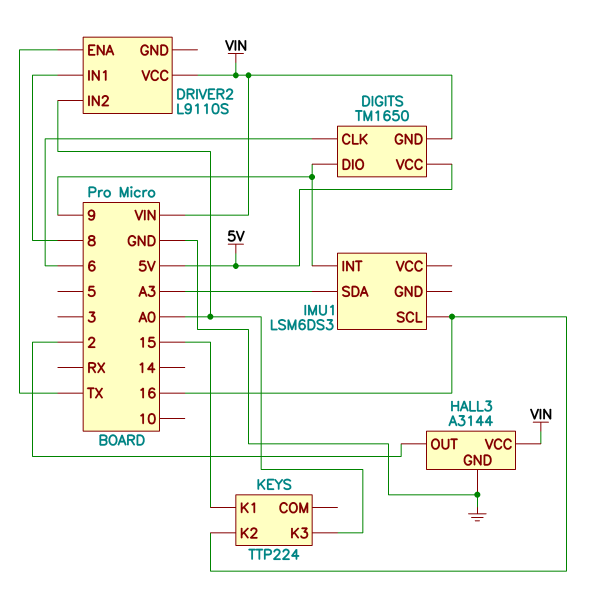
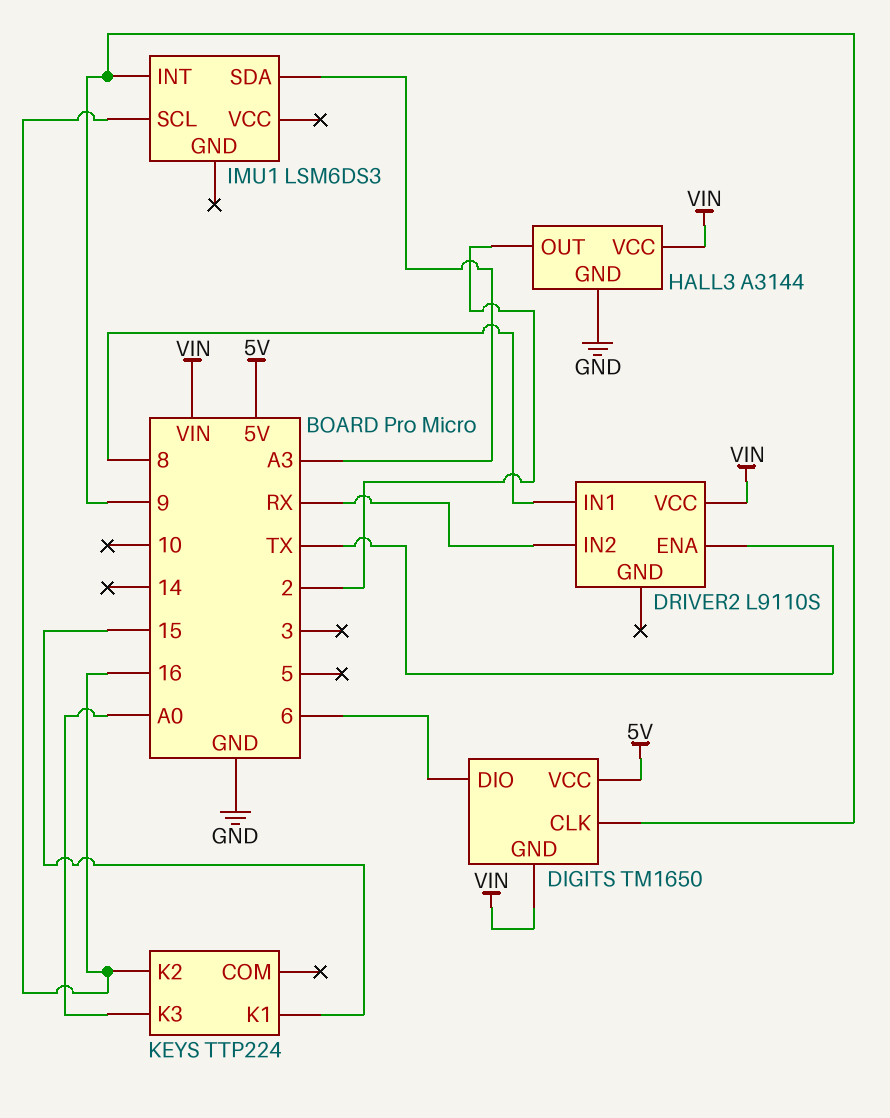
DIGITS pin CLK: 6 -> 9
DIGITS pin DIO: 9 -> 6
DRIVER2 pin IN2: A0 -> RX

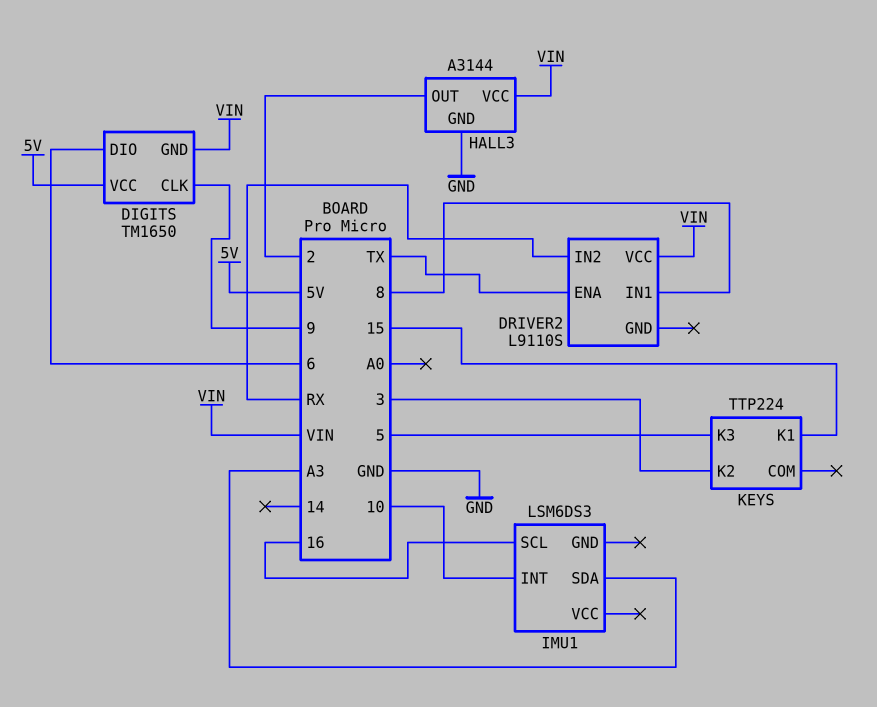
IMU1 pin INT: 9 -> 10
KEYS pin K2: 16 -> 3
KEYS pin K3: A0 -> 5

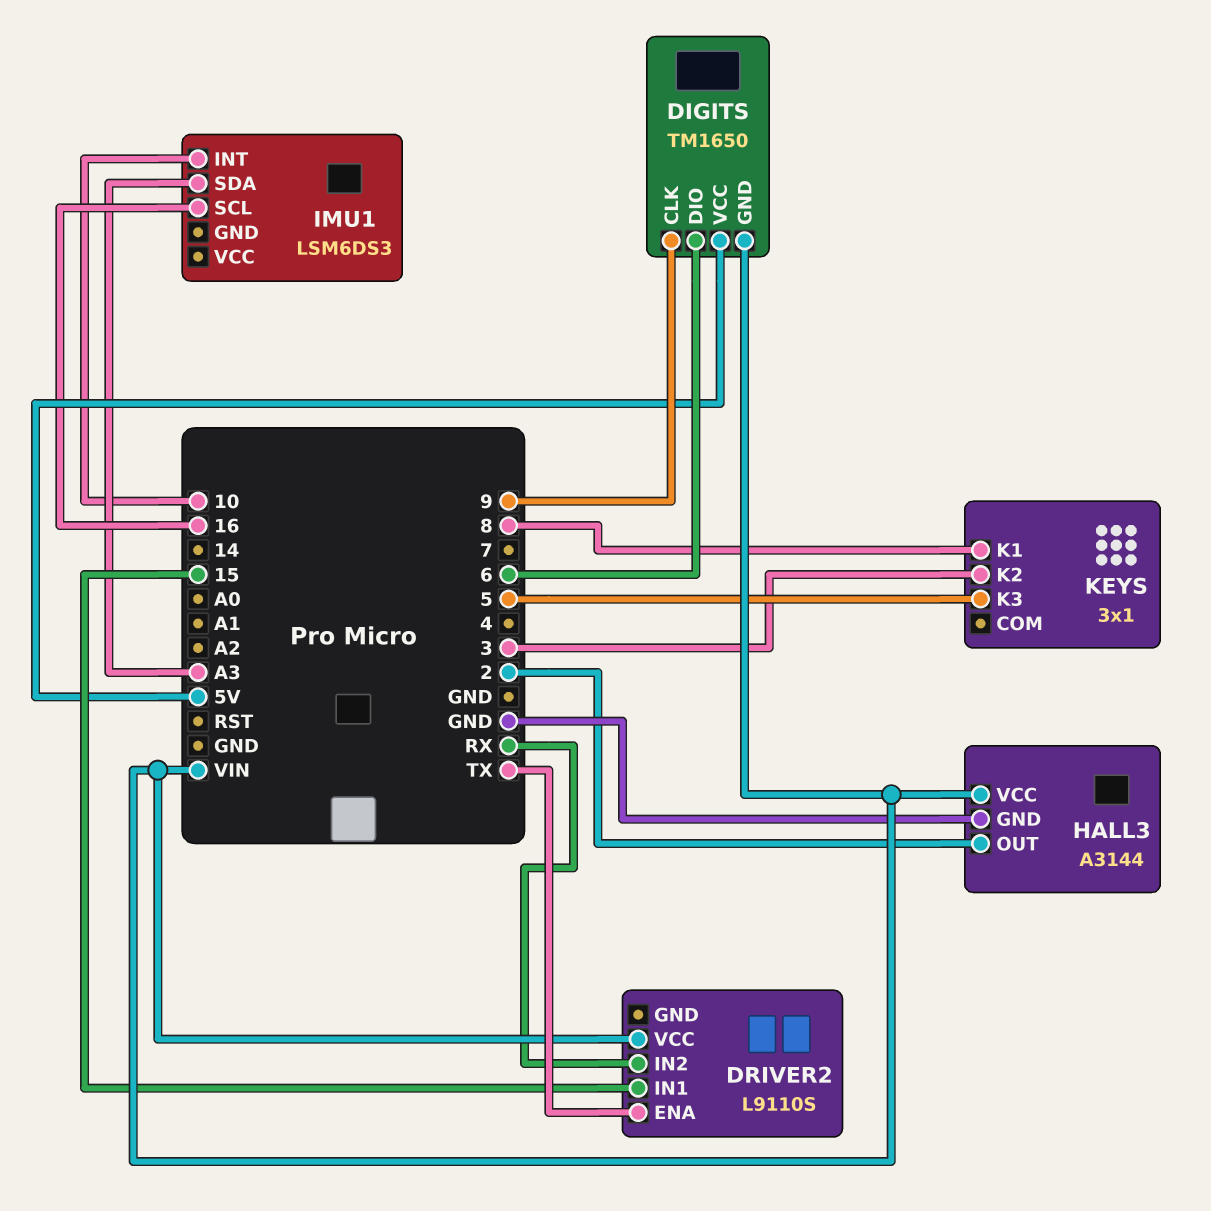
DRIVER2 pin IN1: 8 -> 15
KEYS: TTP224 -> 3x1
KEYS pin K1: 15 -> 8

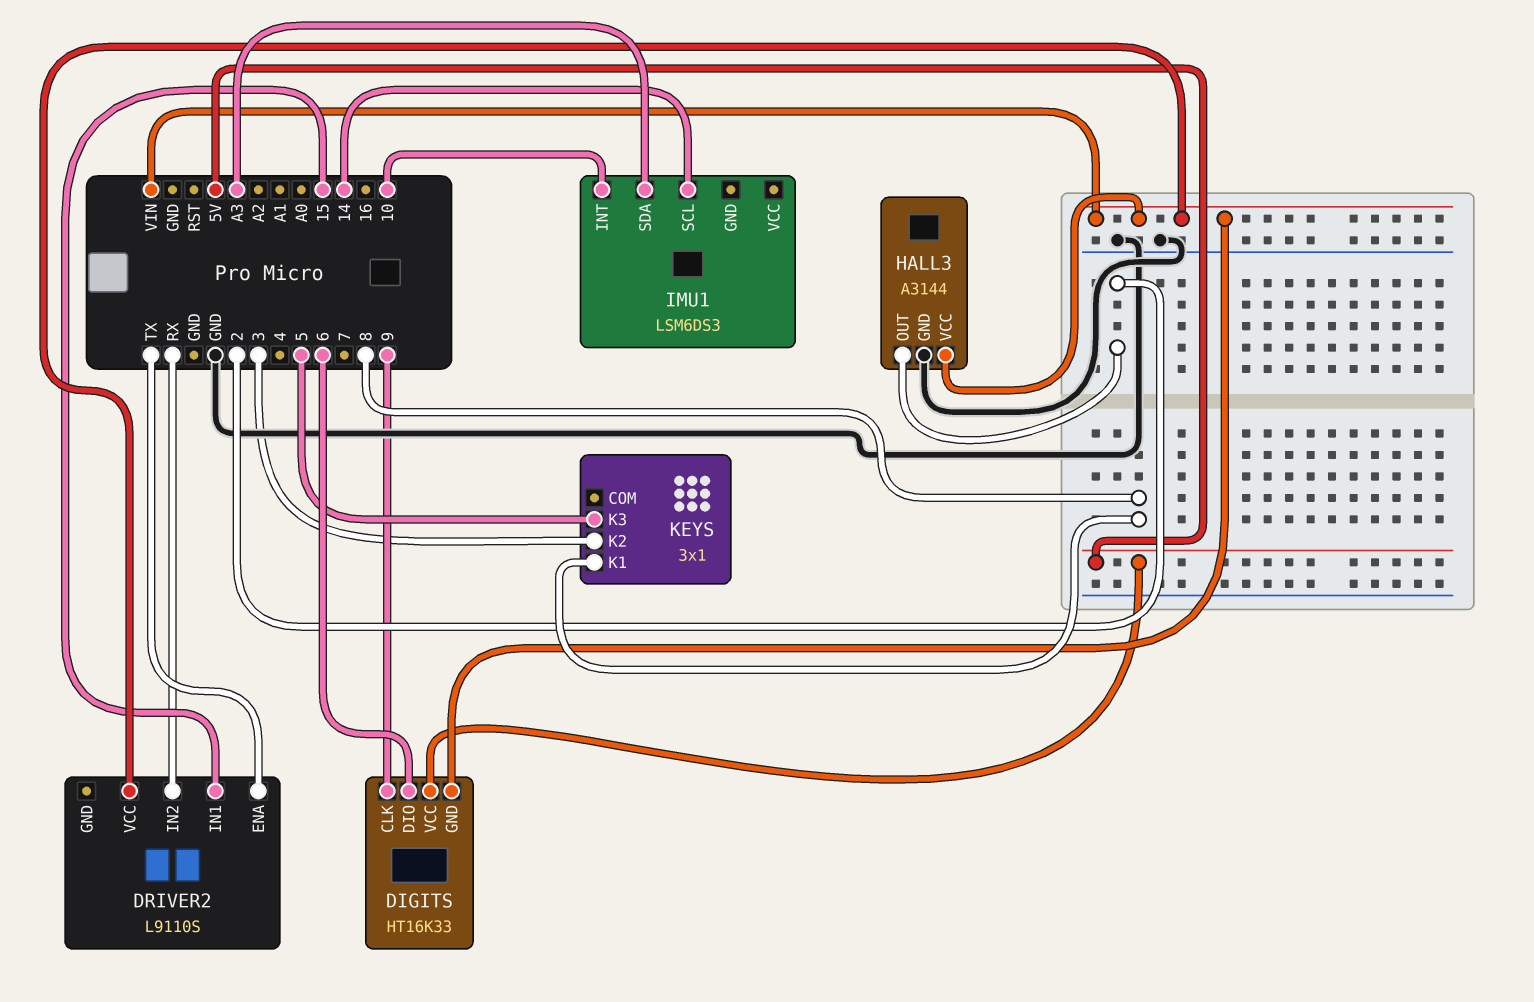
DIGITS: TM1650 -> HT16K33
IMU1 pin SCL: 16 -> 14

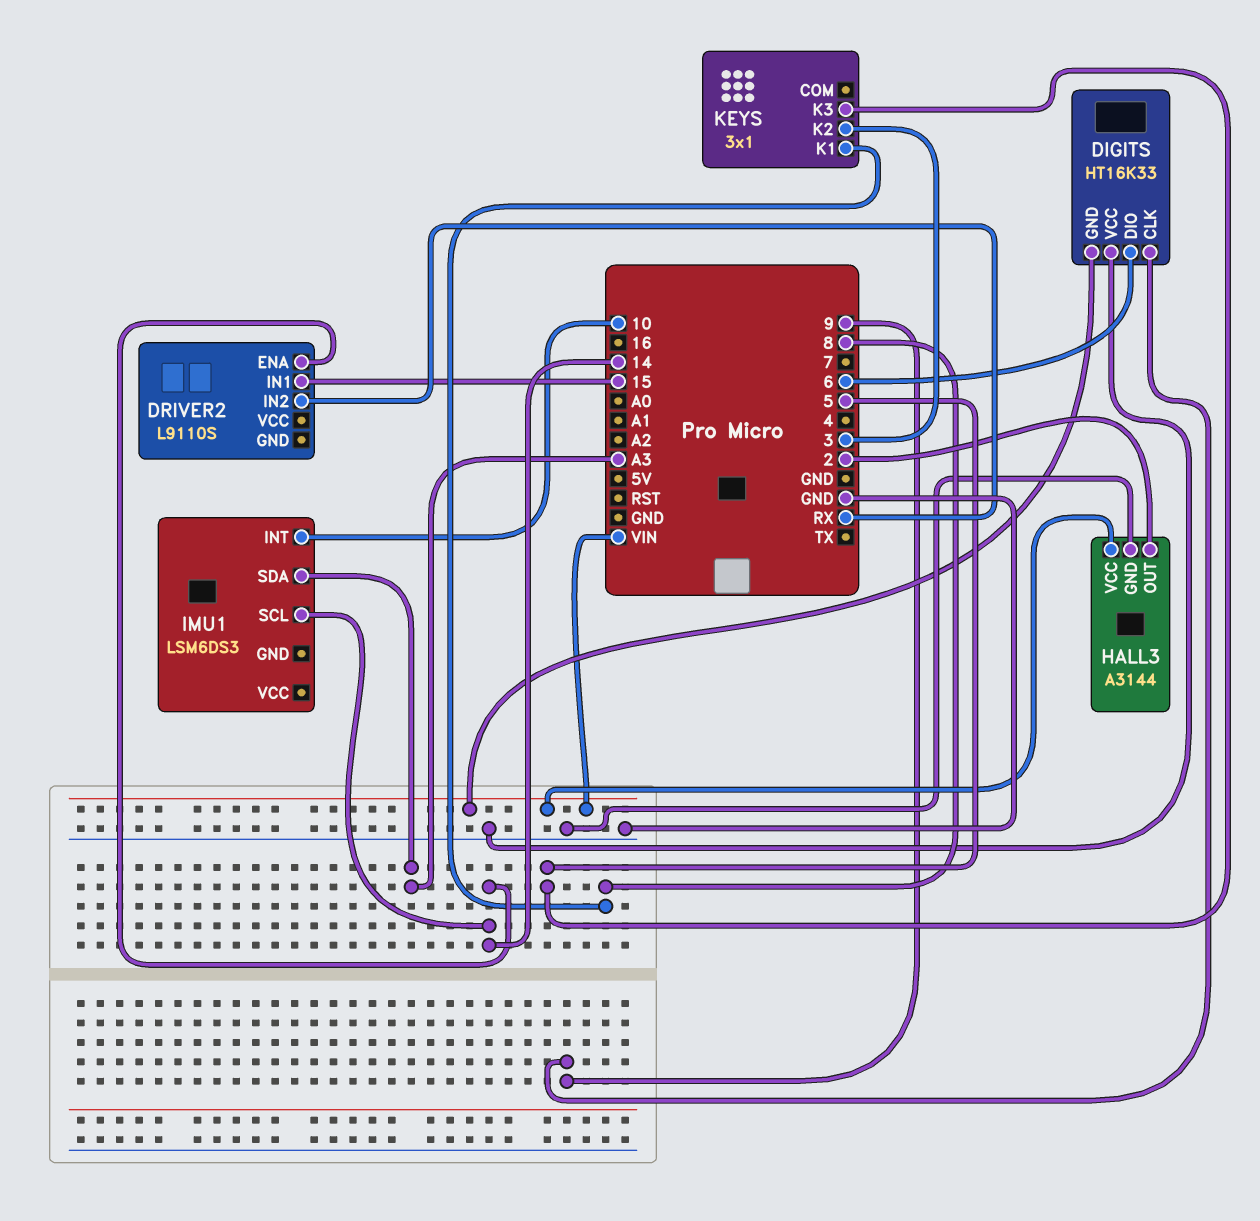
DIGITS pin VCC: 5V -> GND
DRIVER2 pin ENA: TX -> 14
DRIVER2 pin VCC: VIN -> none

